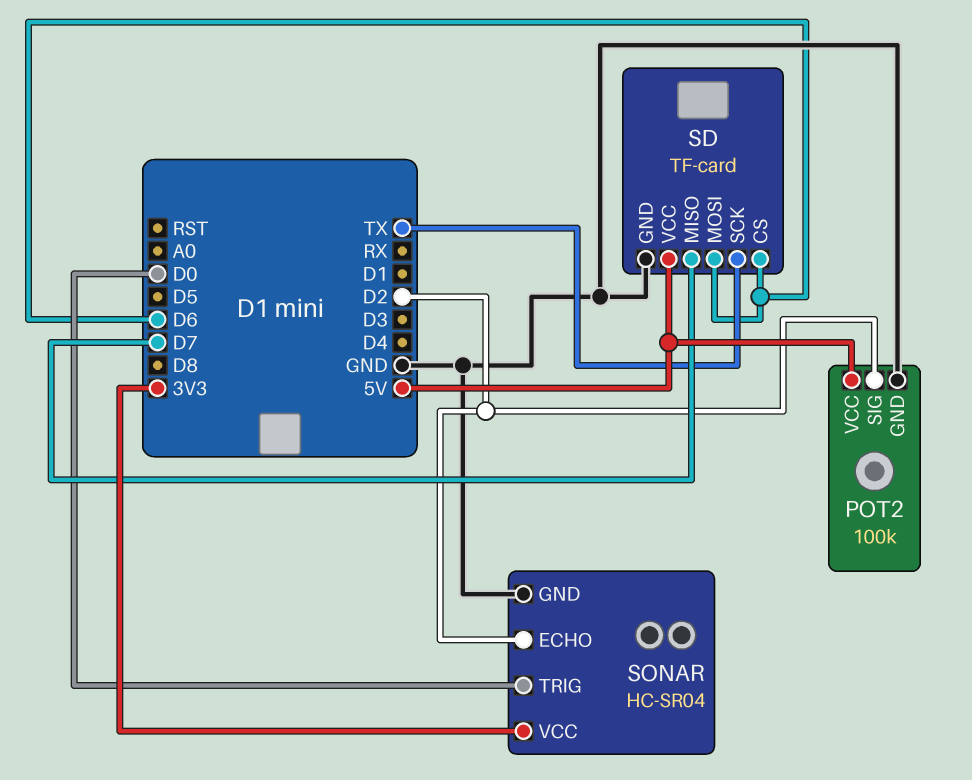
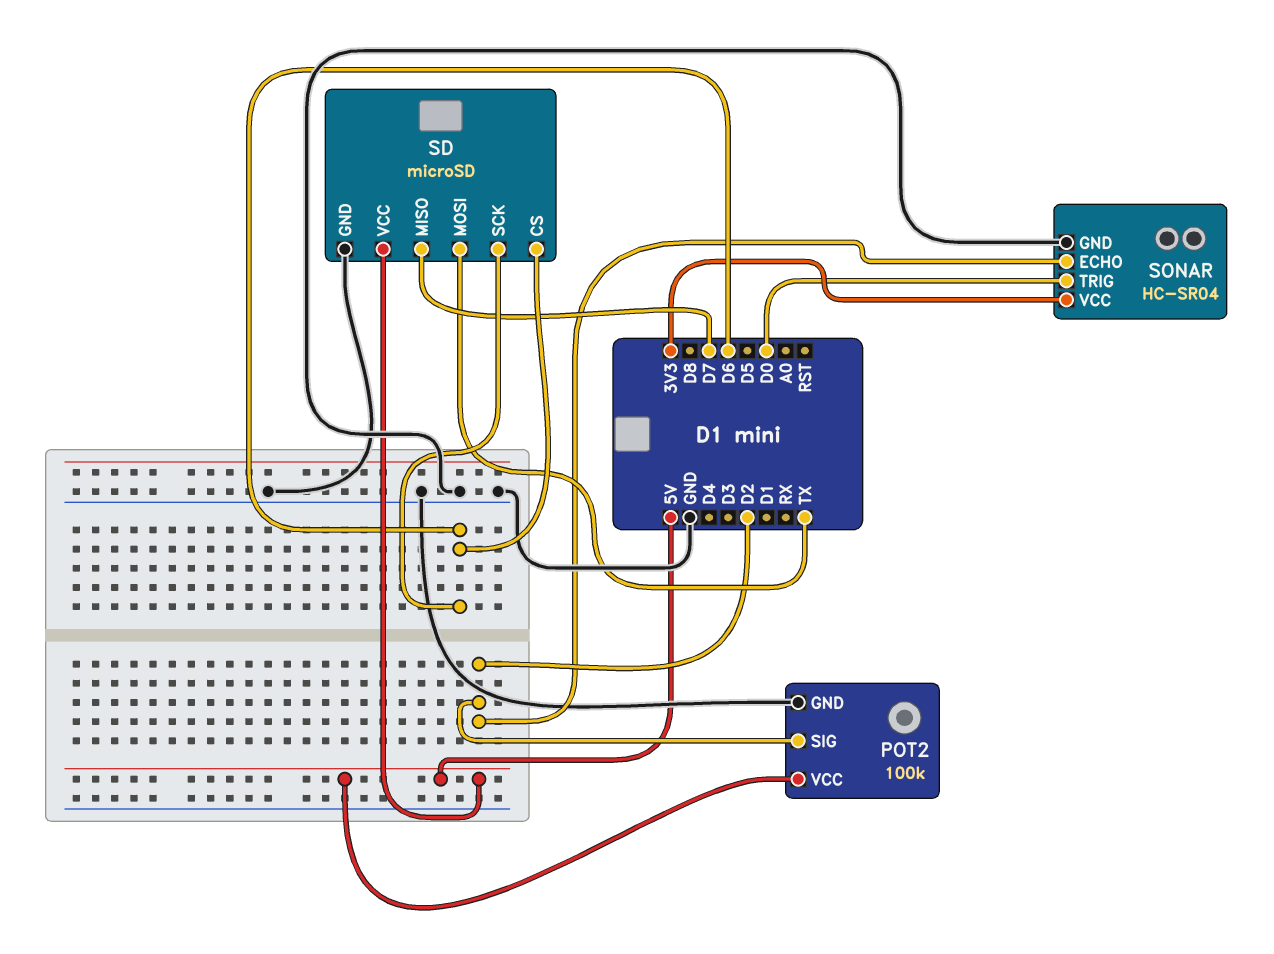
SD: TF-card -> microSD
SD pin MOSI: D6 -> TX
SD pin SCK: TX -> D6

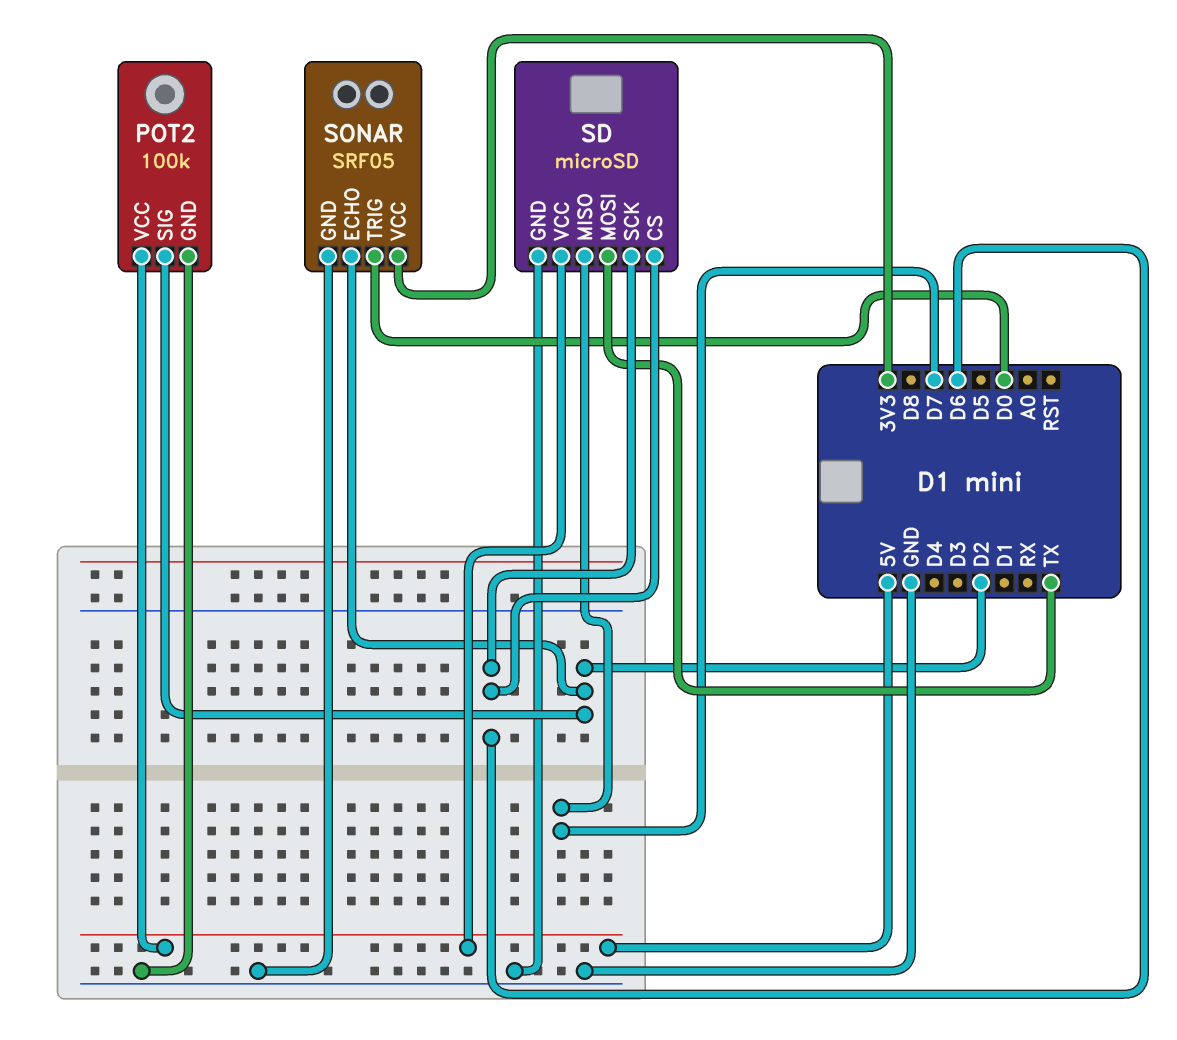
SONAR: HC-SR04 -> SRF05

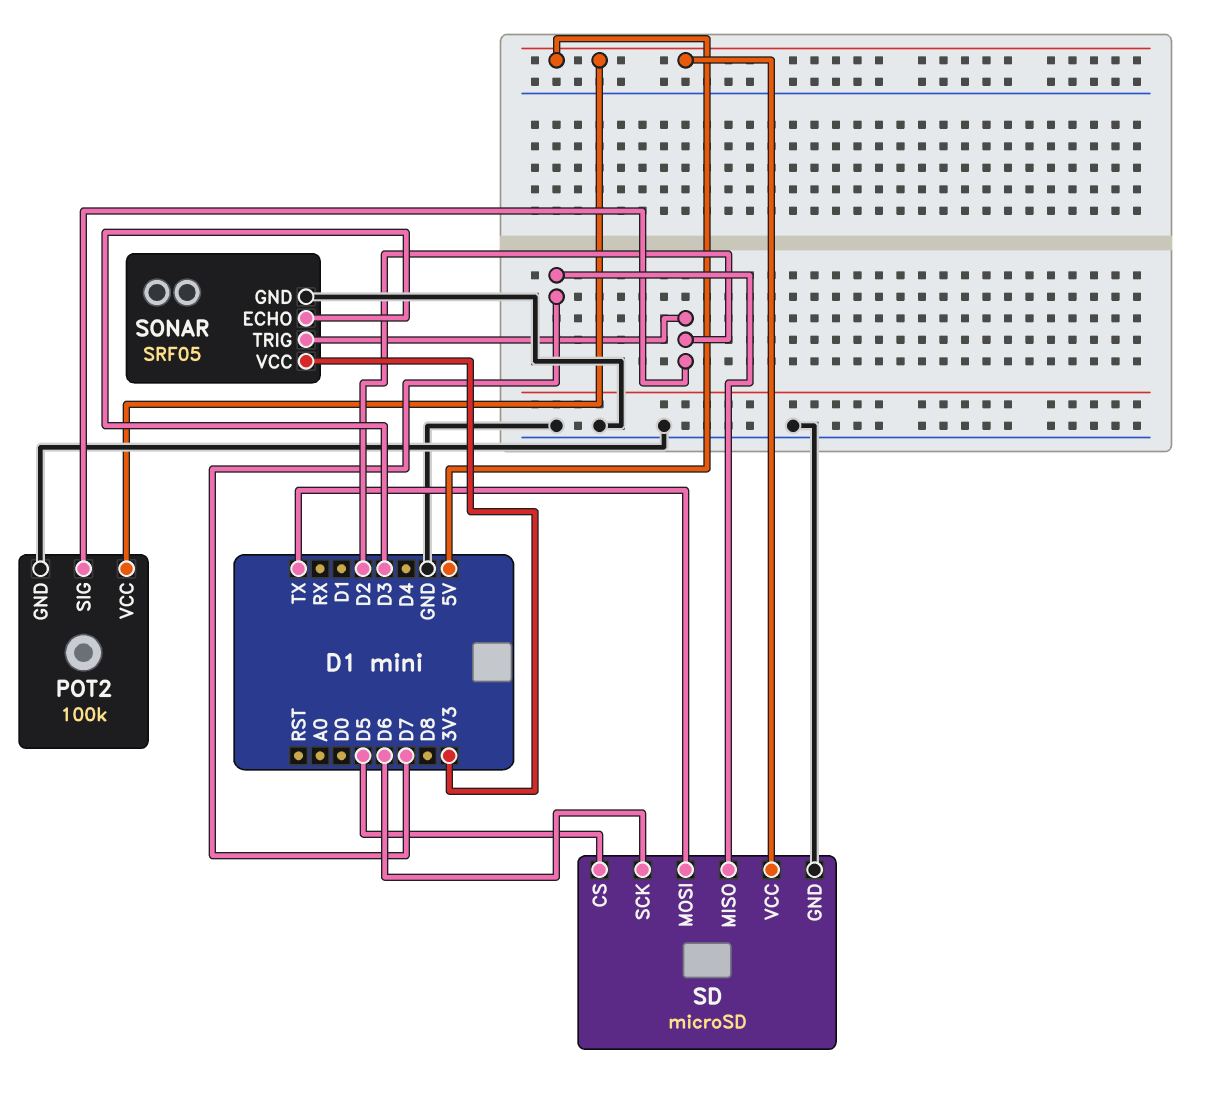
SD pin CS: D6 -> D5
SONAR pin ECHO: D2 -> D3
SONAR pin TRIG: D0 -> D2

